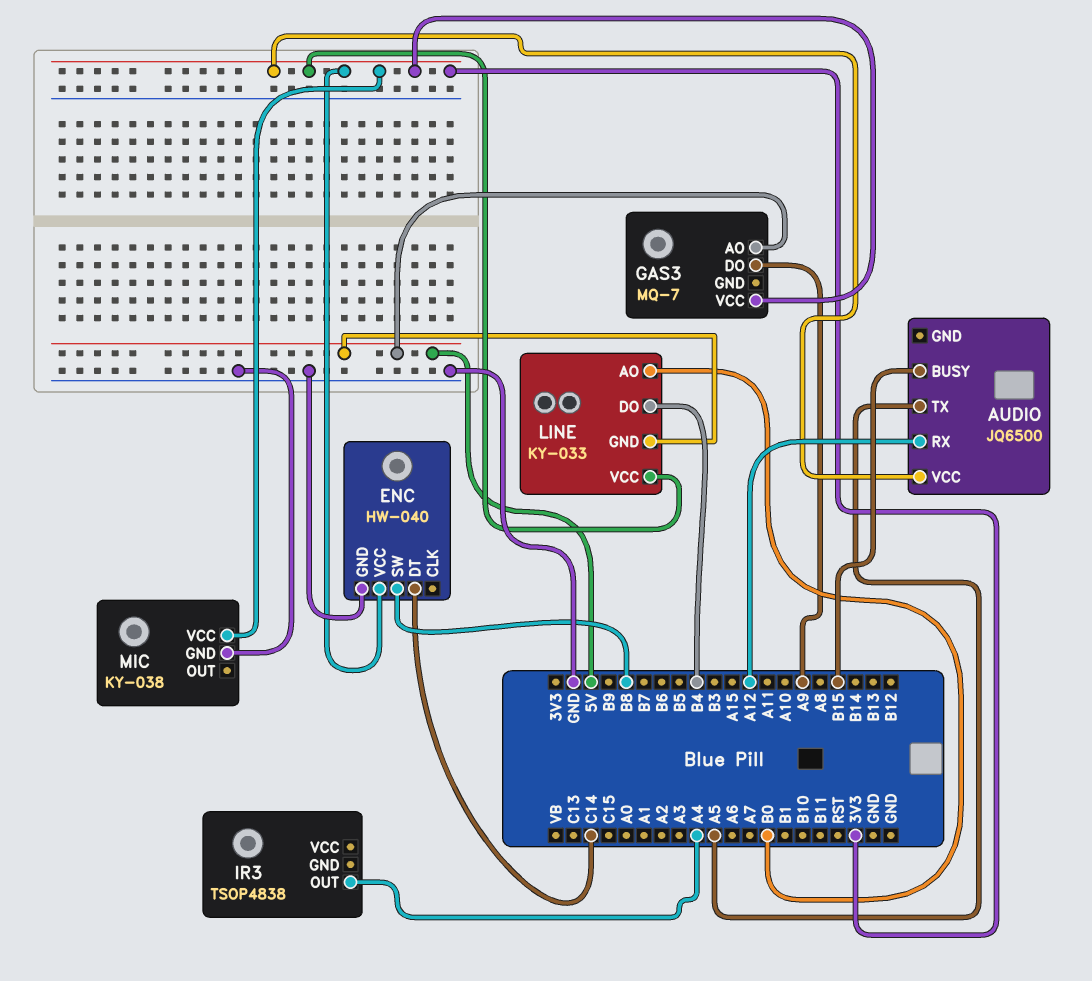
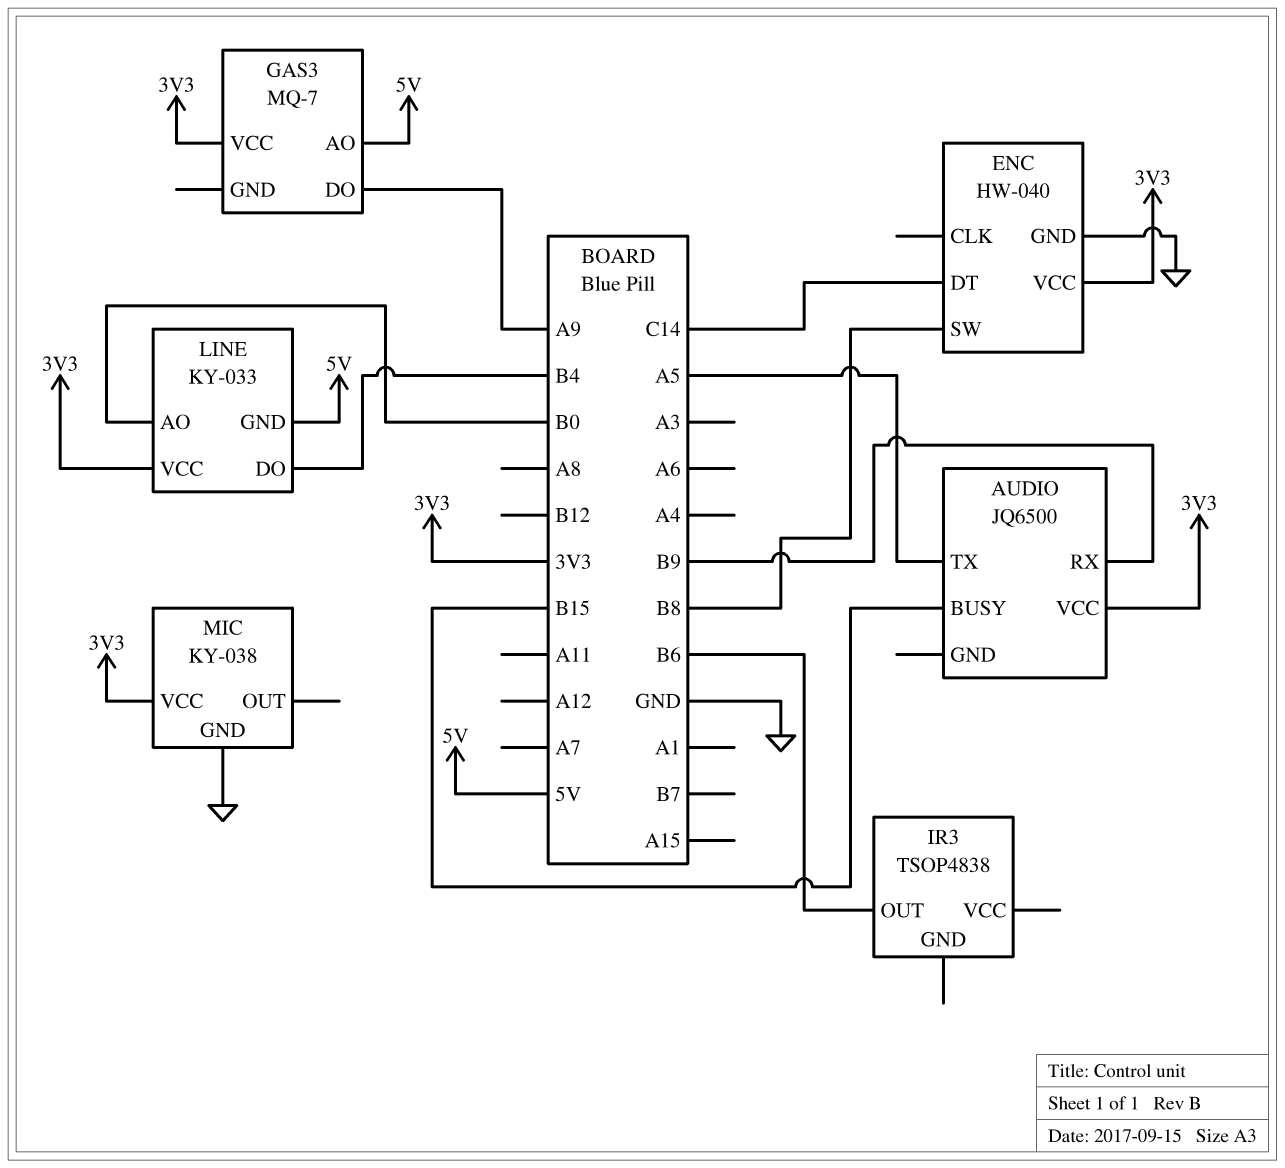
AUDIO pin RX: A12 -> B9
IR3 pin OUT: A4 -> B6

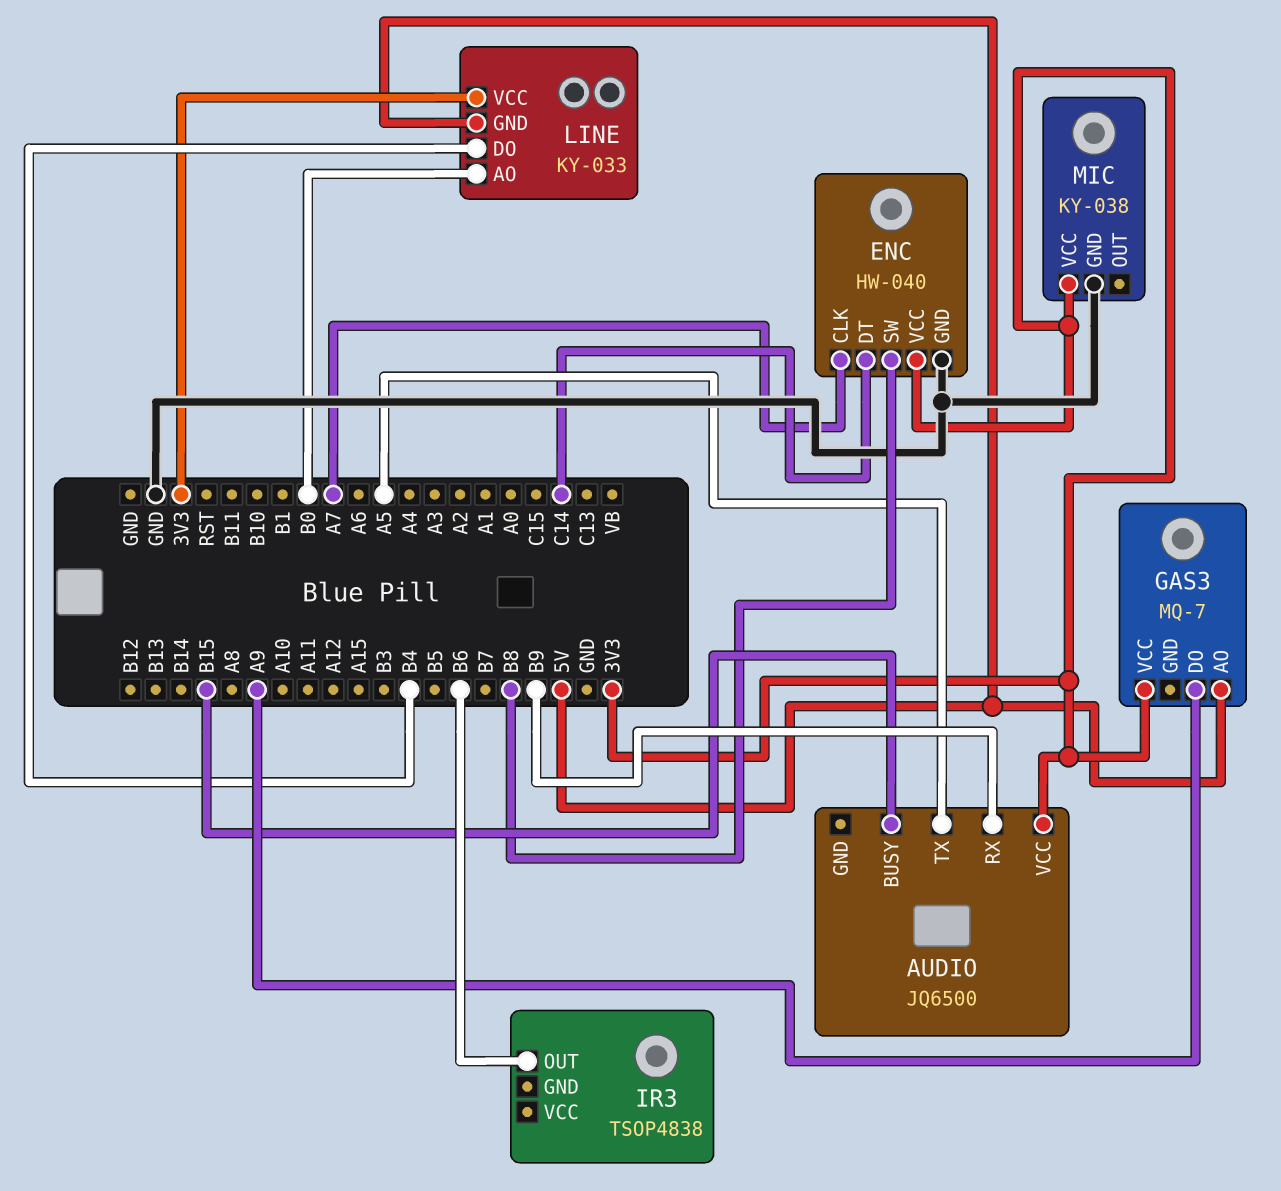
ENC pin CLK: none -> A7

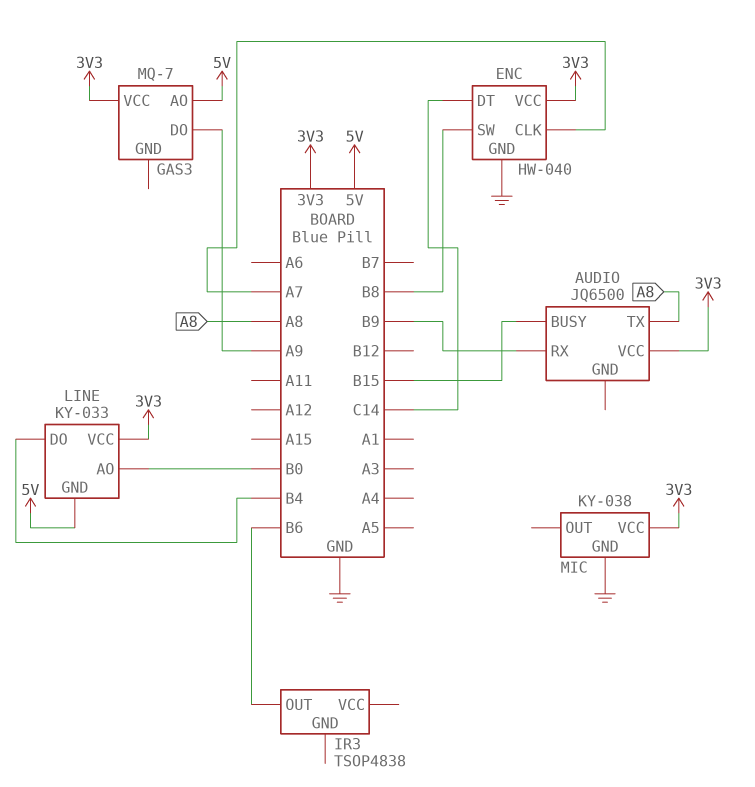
AUDIO pin TX: A5 -> A8

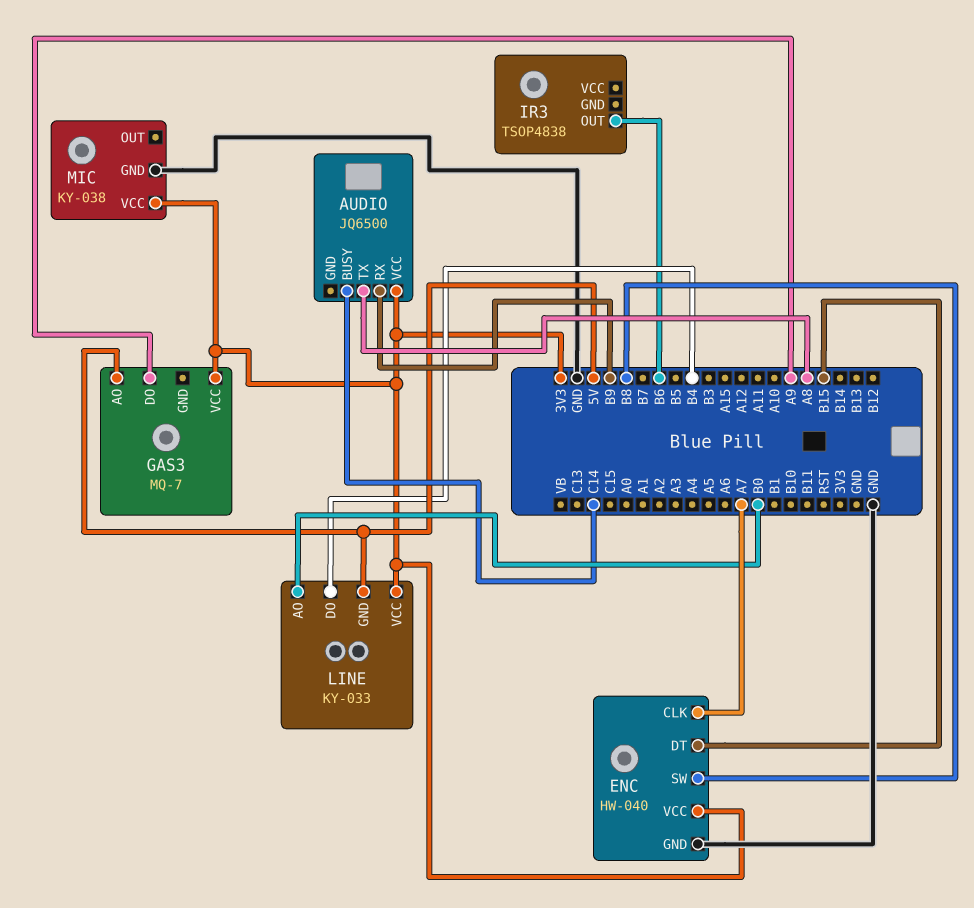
AUDIO pin BUSY: B15 -> C14
ENC pin DT: C14 -> B15

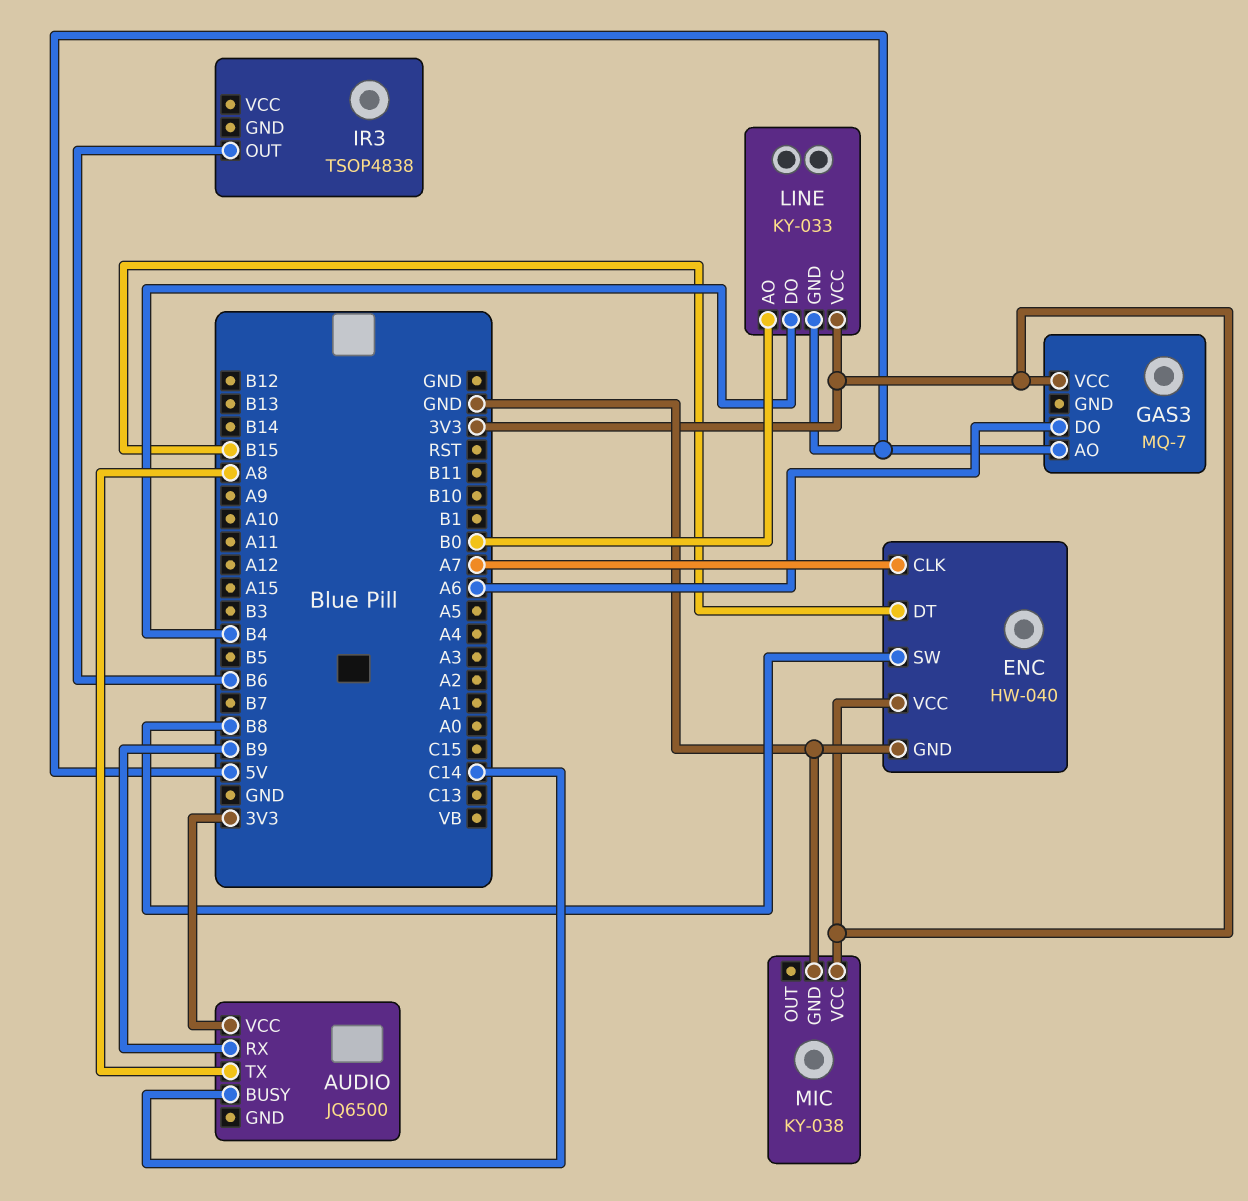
GAS3 pin DO: A9 -> A6

